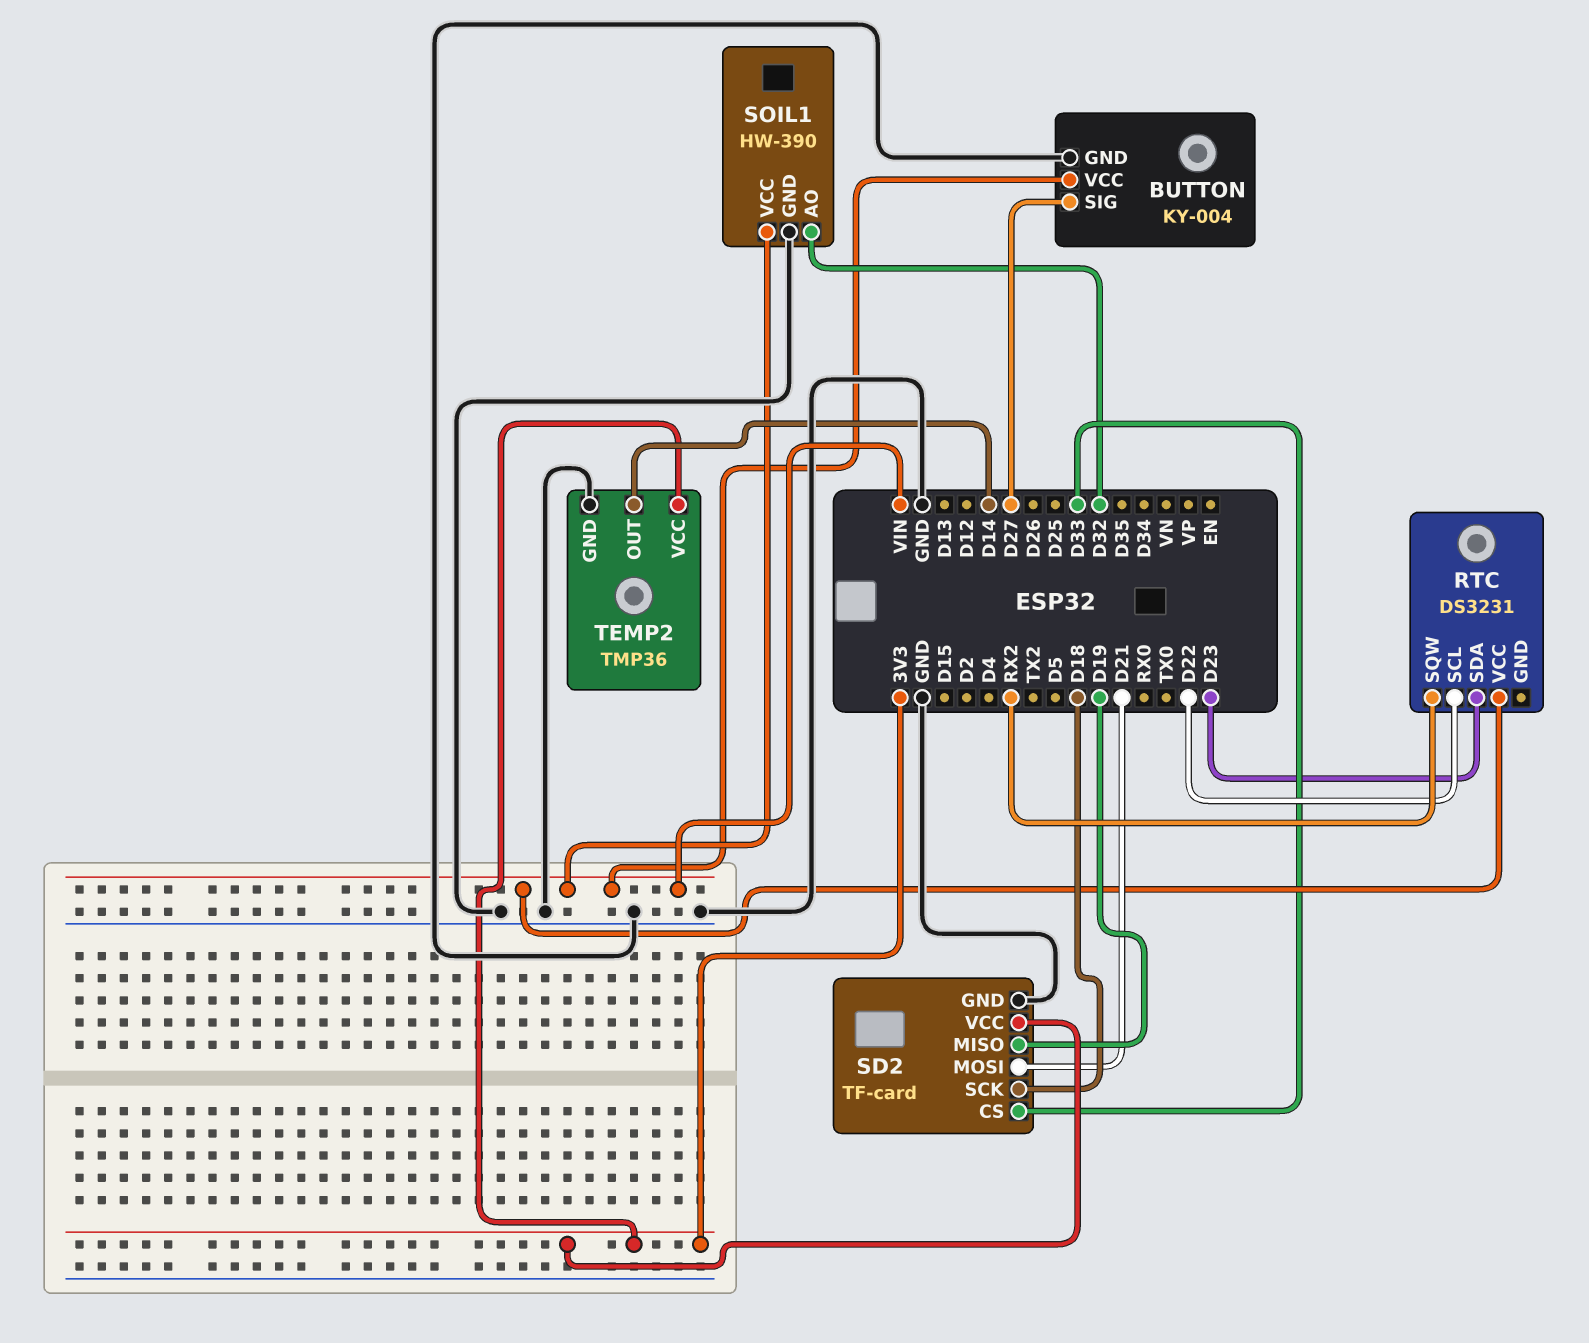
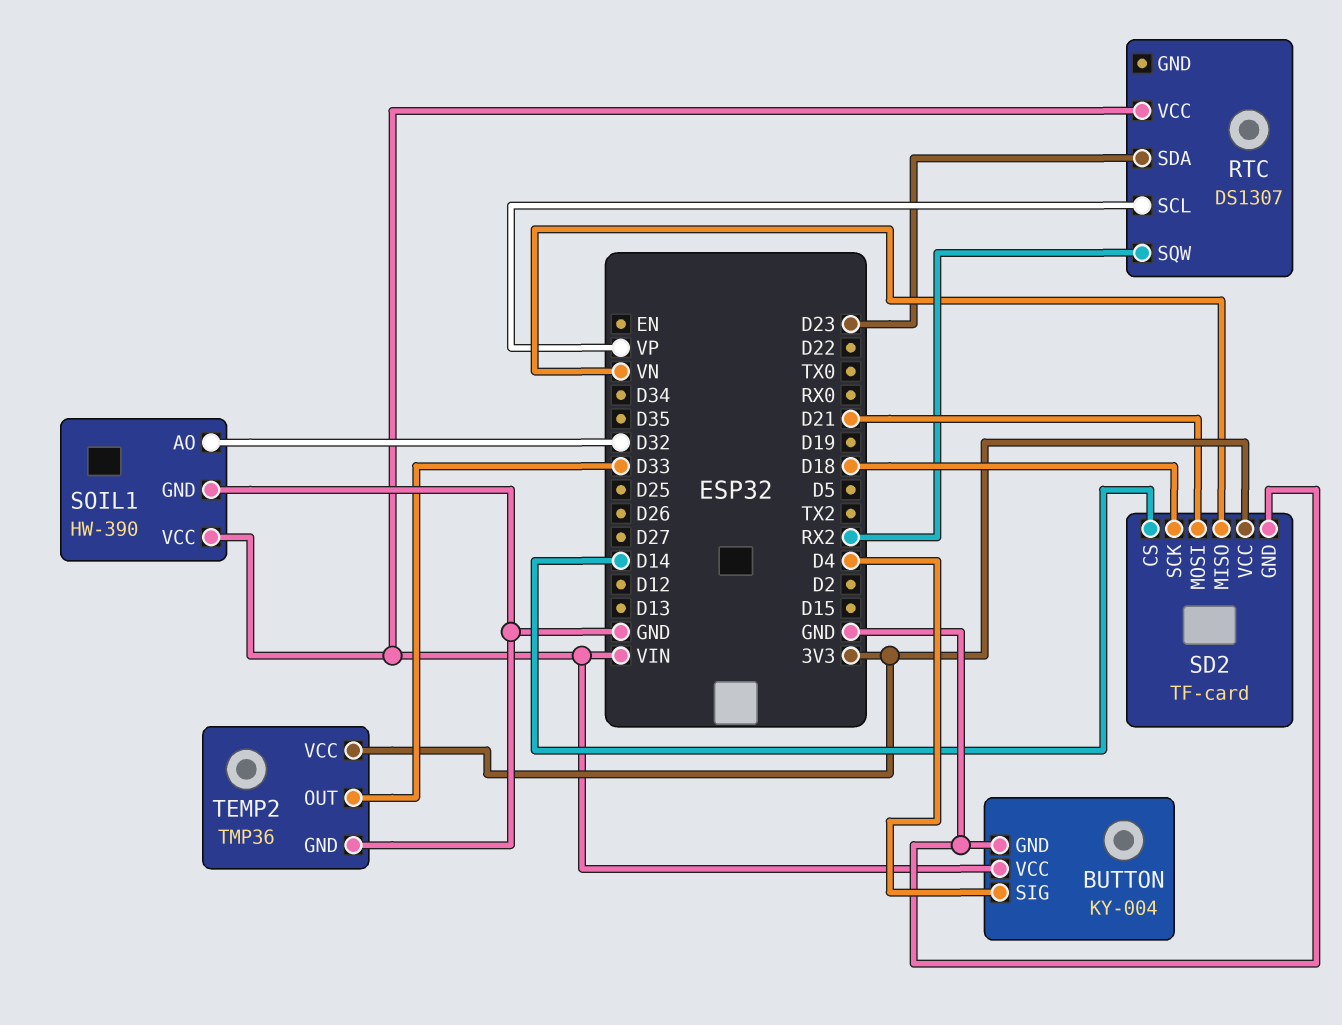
BUTTON pin SIG: D27 -> D4
RTC: DS3231 -> DS1307
RTC pin SCL: D22 -> VP
SD2 pin CS: D33 -> D14
SD2 pin MISO: D19 -> VN
TEMP2 pin OUT: D14 -> D33

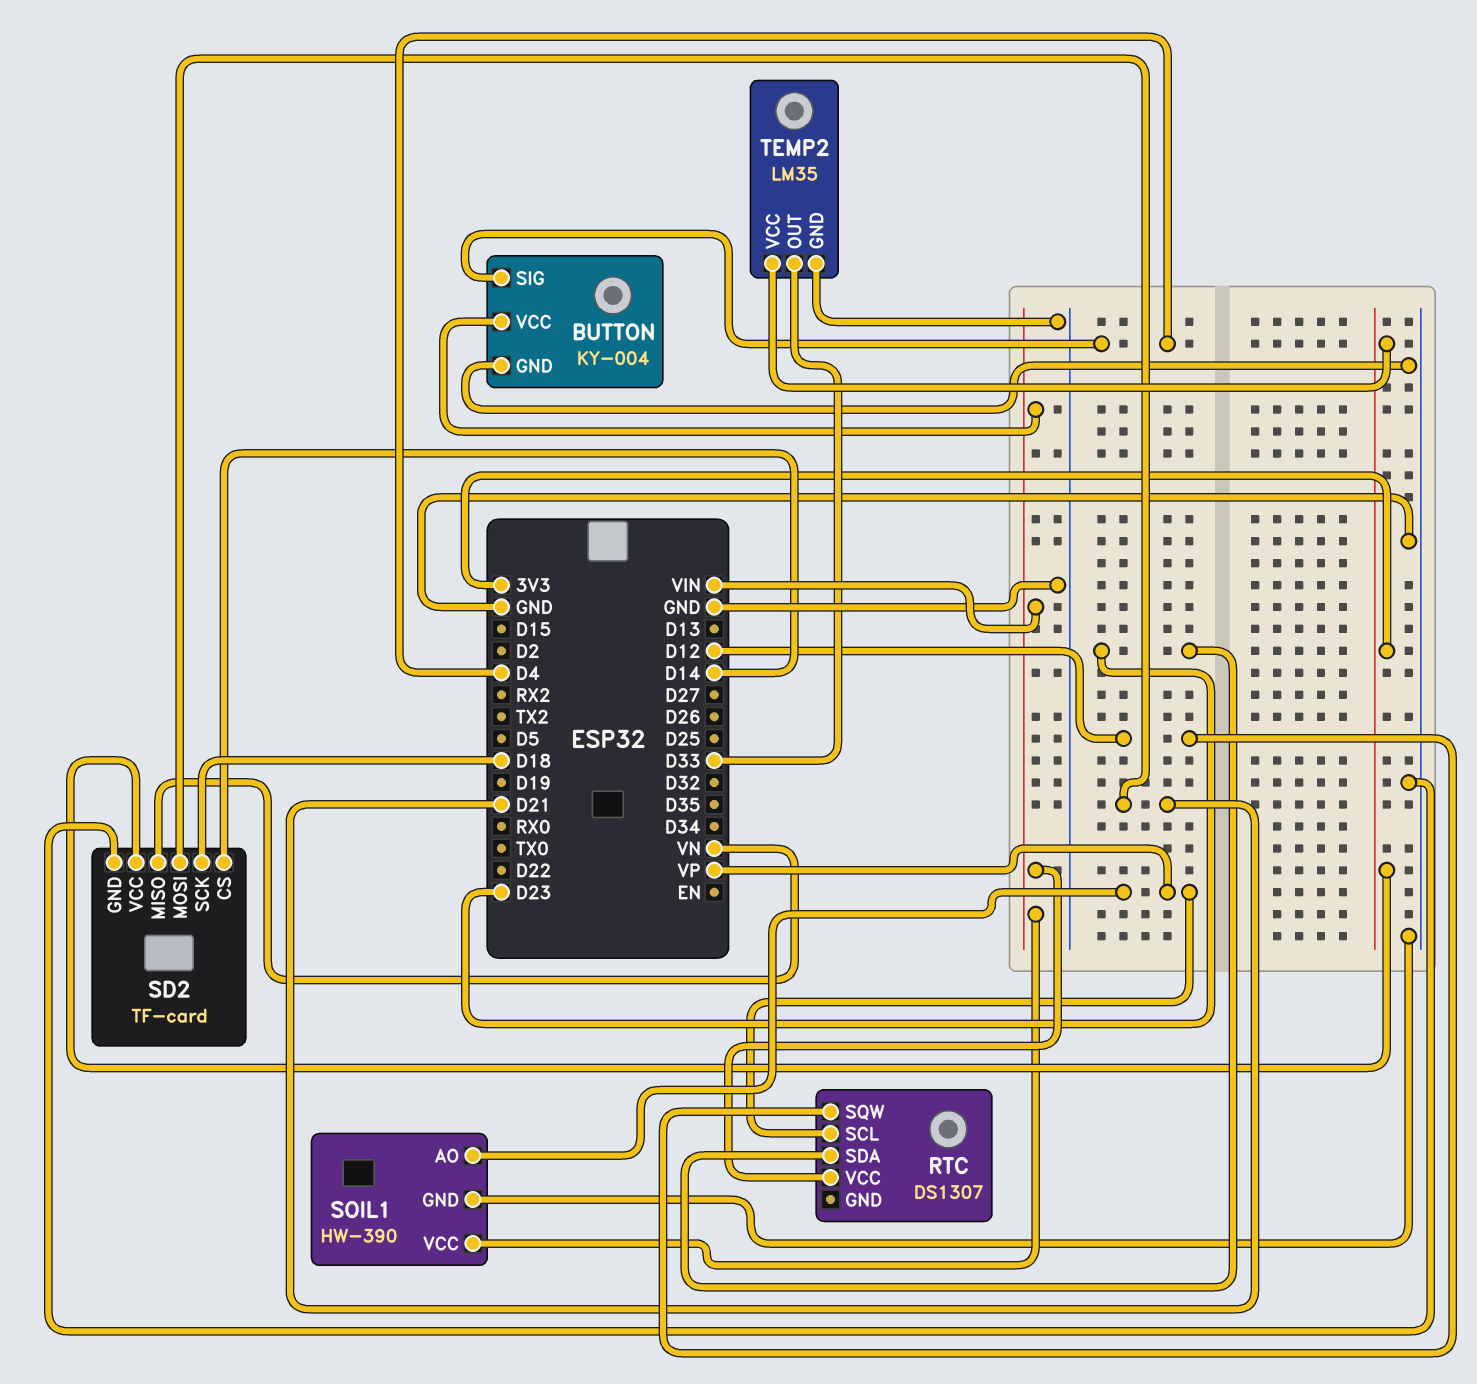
RTC pin SQW: RX2 -> D12
SOIL1 pin AO: D32 -> VP
TEMP2: TMP36 -> LM35

